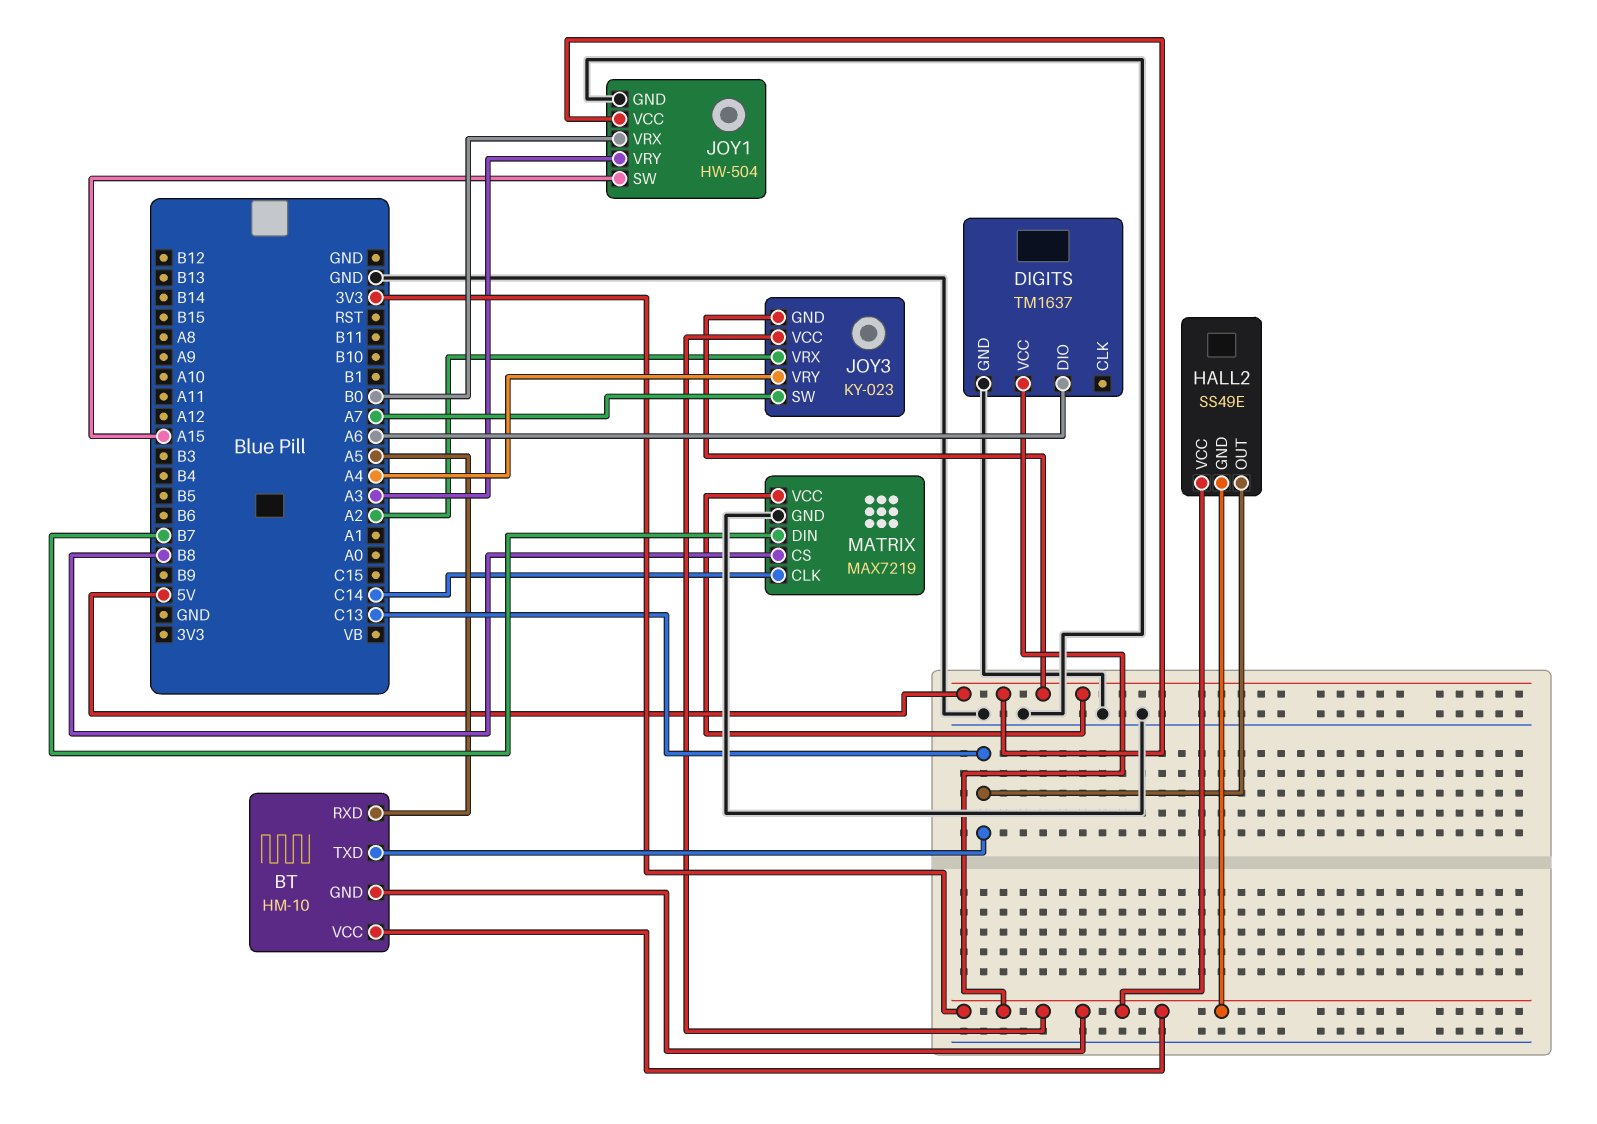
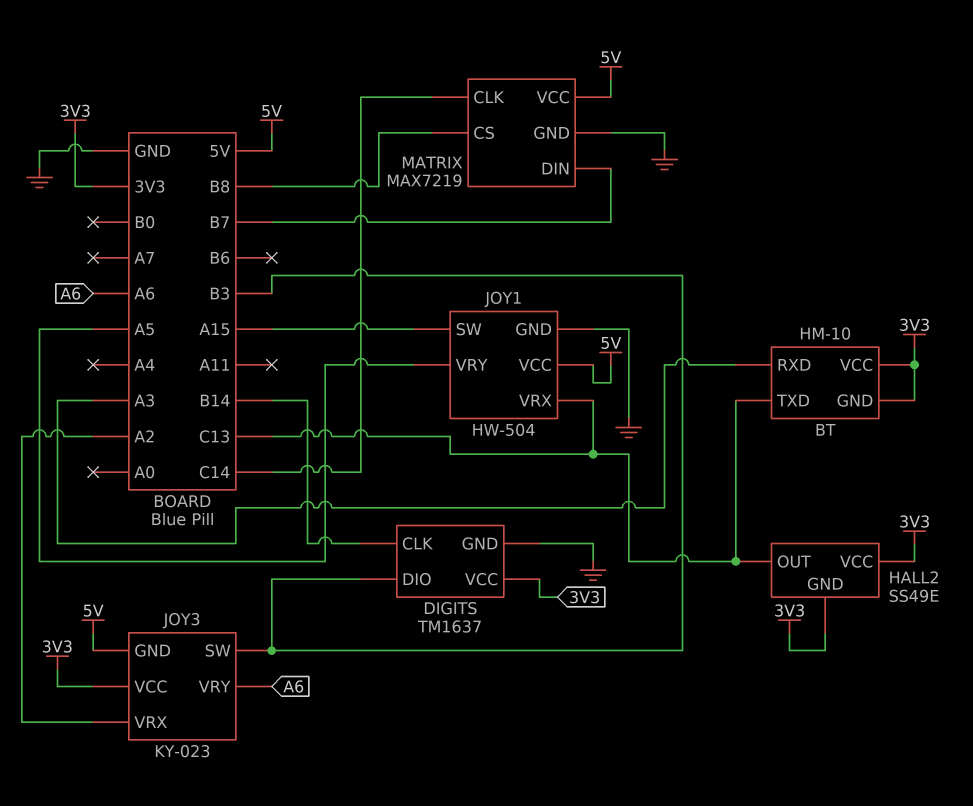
BT pin RXD: A5 -> A3
DIGITS pin CLK: none -> B14
DIGITS pin DIO: A6 -> B3
JOY1 pin VRX: B0 -> C13
JOY1 pin VRY: A3 -> A5
JOY3 pin SW: A7 -> B3
JOY3 pin VRY: A4 -> A6

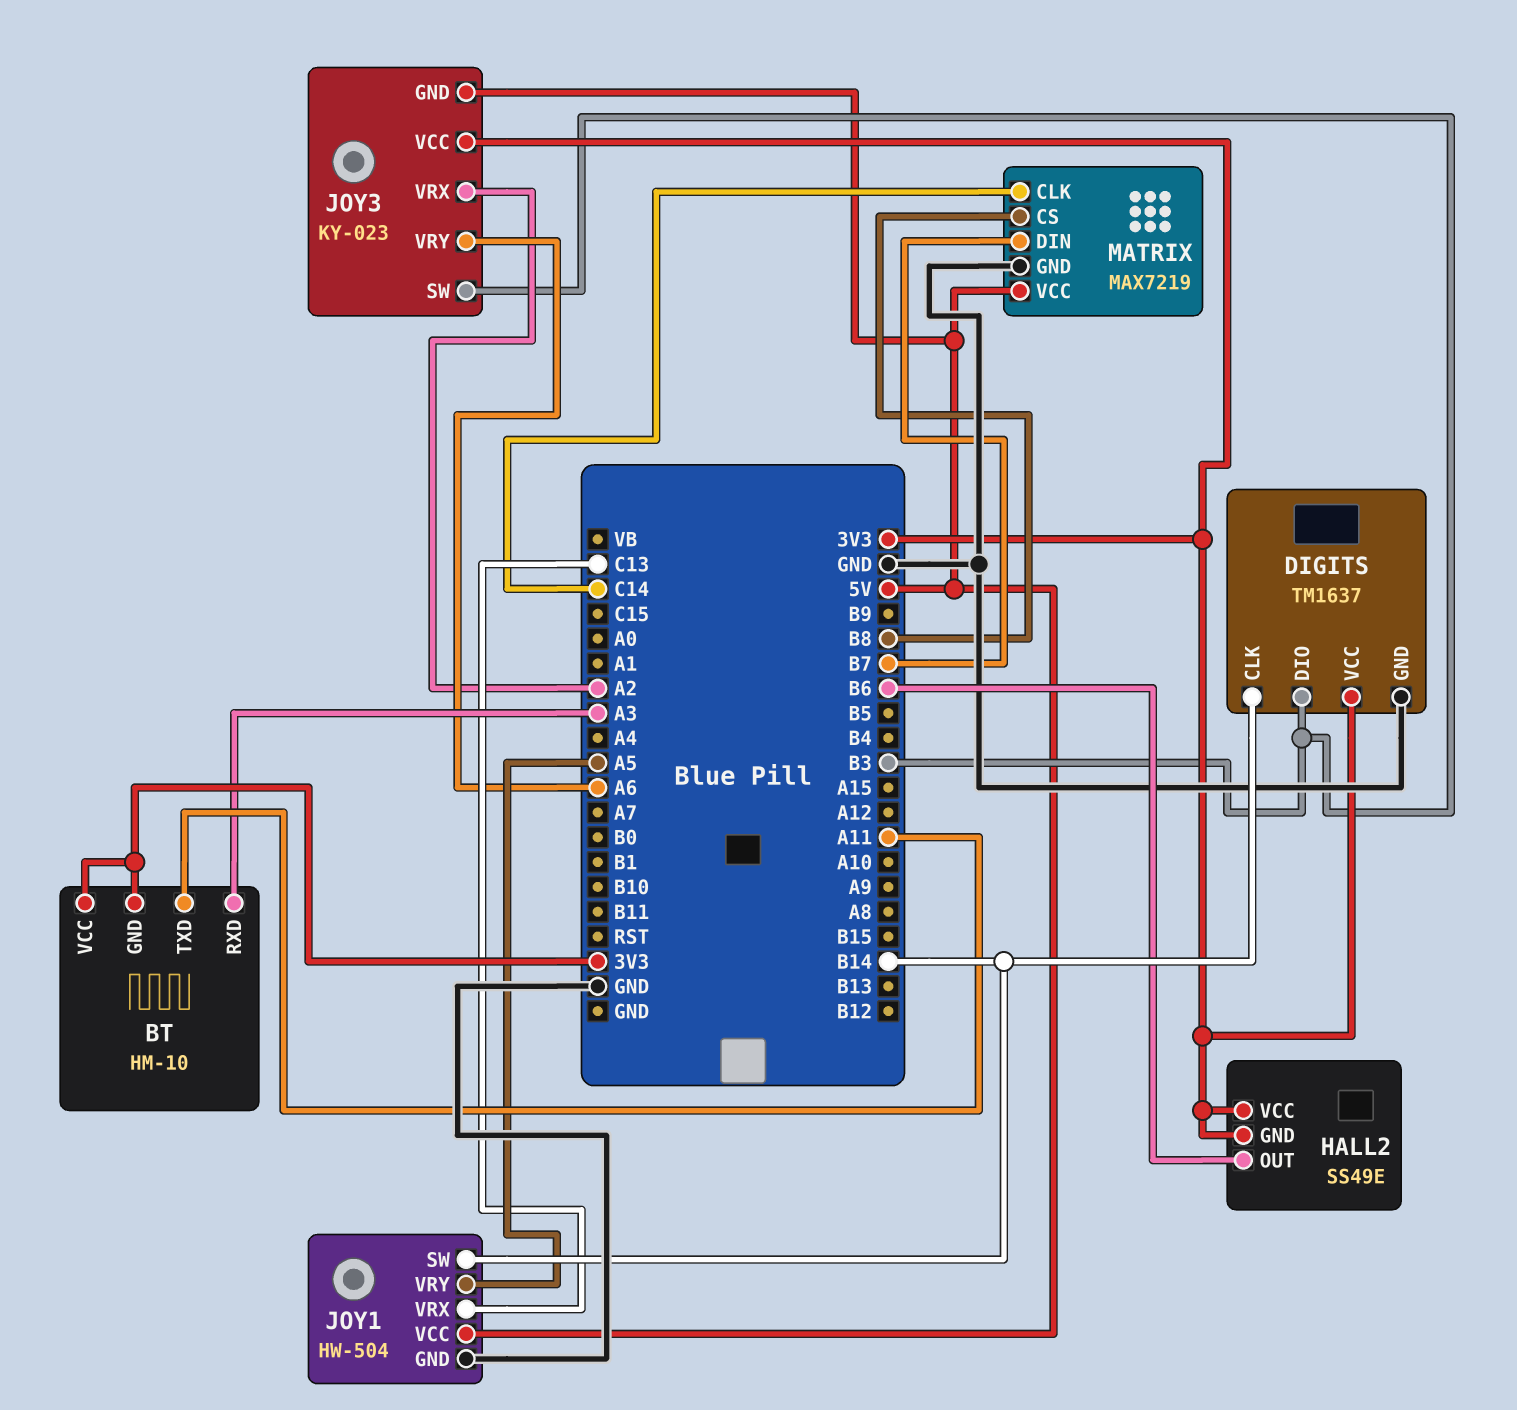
BT pin TXD: C13 -> A11
HALL2 pin OUT: C13 -> B6
JOY1 pin SW: A15 -> B14

